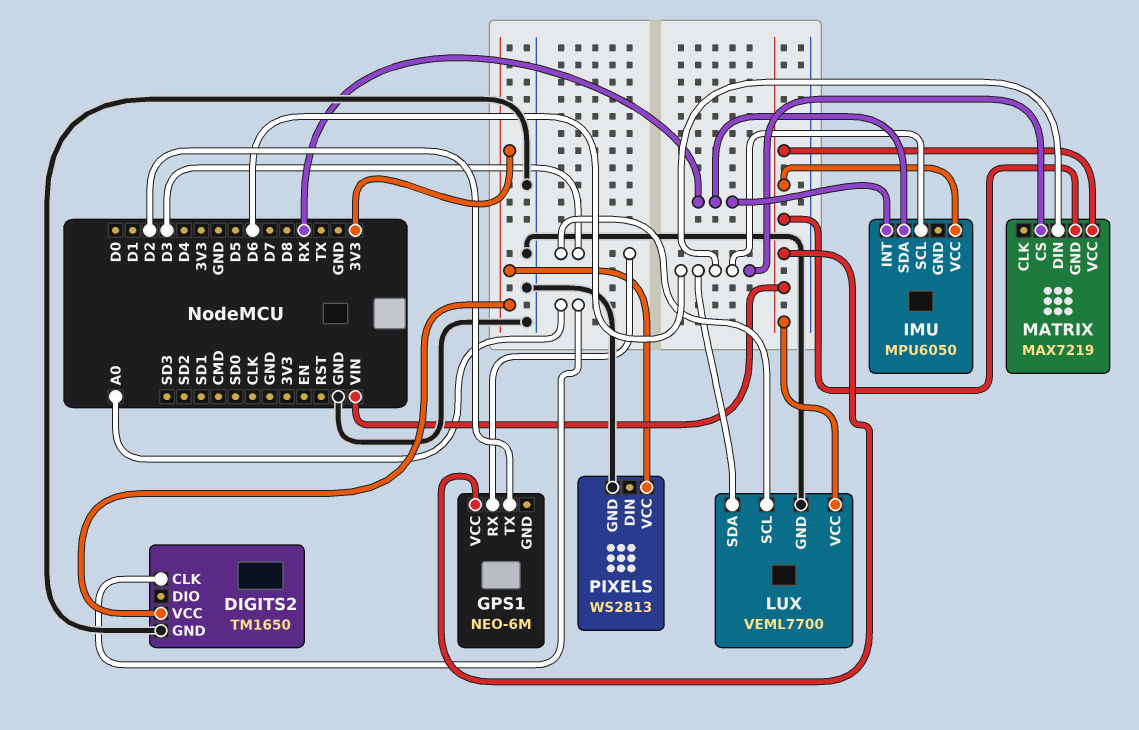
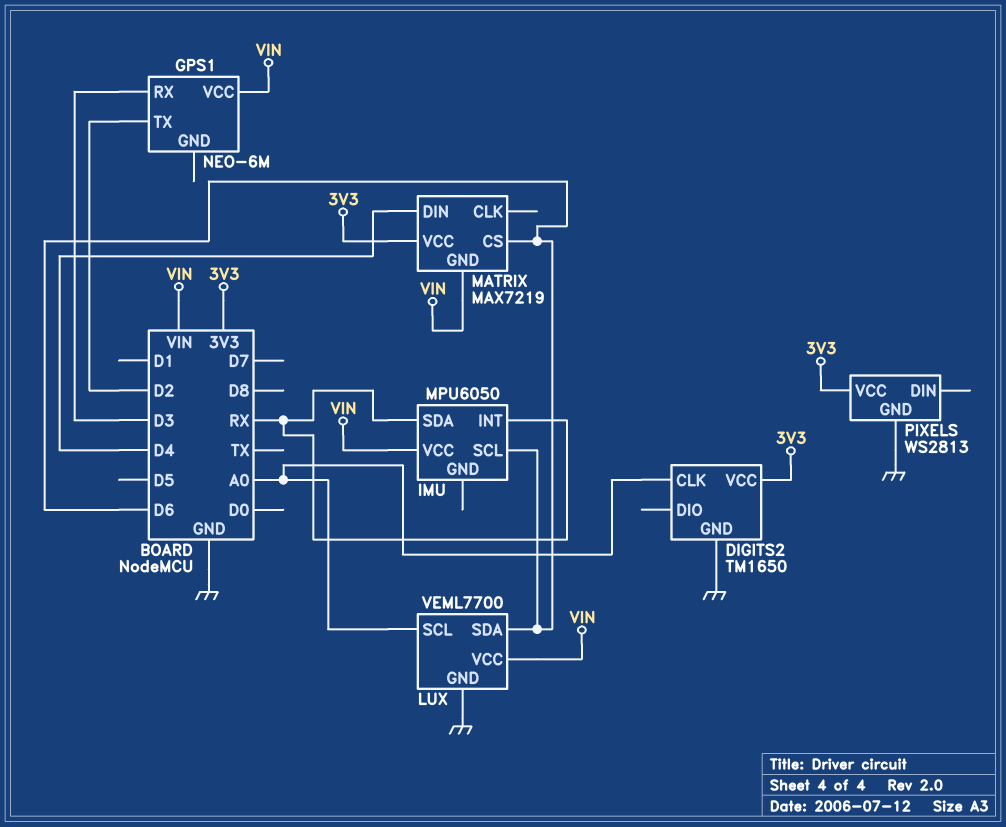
LUX pin SCL: D3 -> A0
MATRIX pin DIN: D6 -> D4
MATRIX pin VCC: VIN -> 3V3

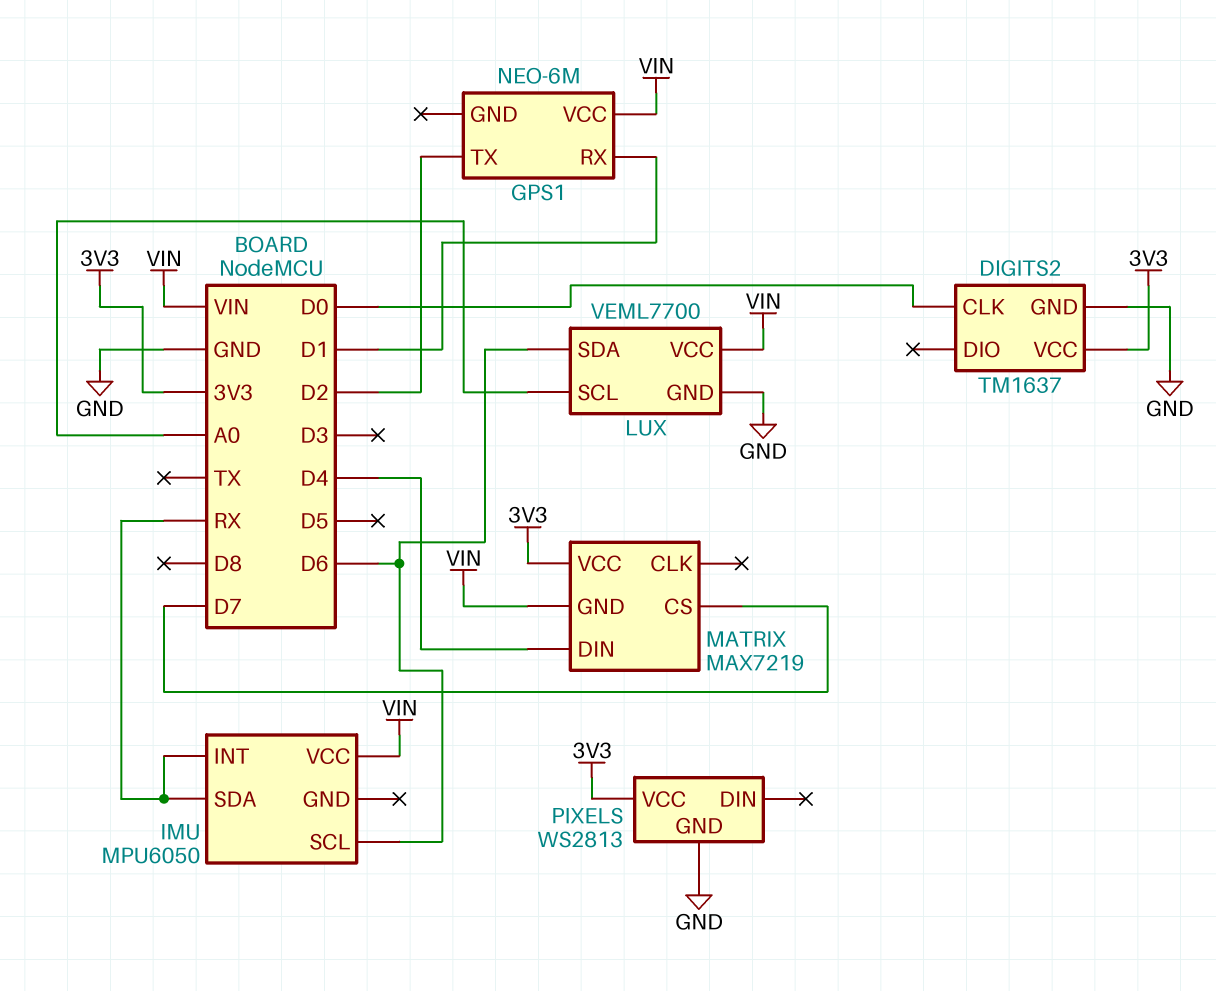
DIGITS2: TM1650 -> TM1637
DIGITS2 pin CLK: A0 -> D0
GPS1 pin RX: D3 -> D1
MATRIX pin CS: D6 -> D7

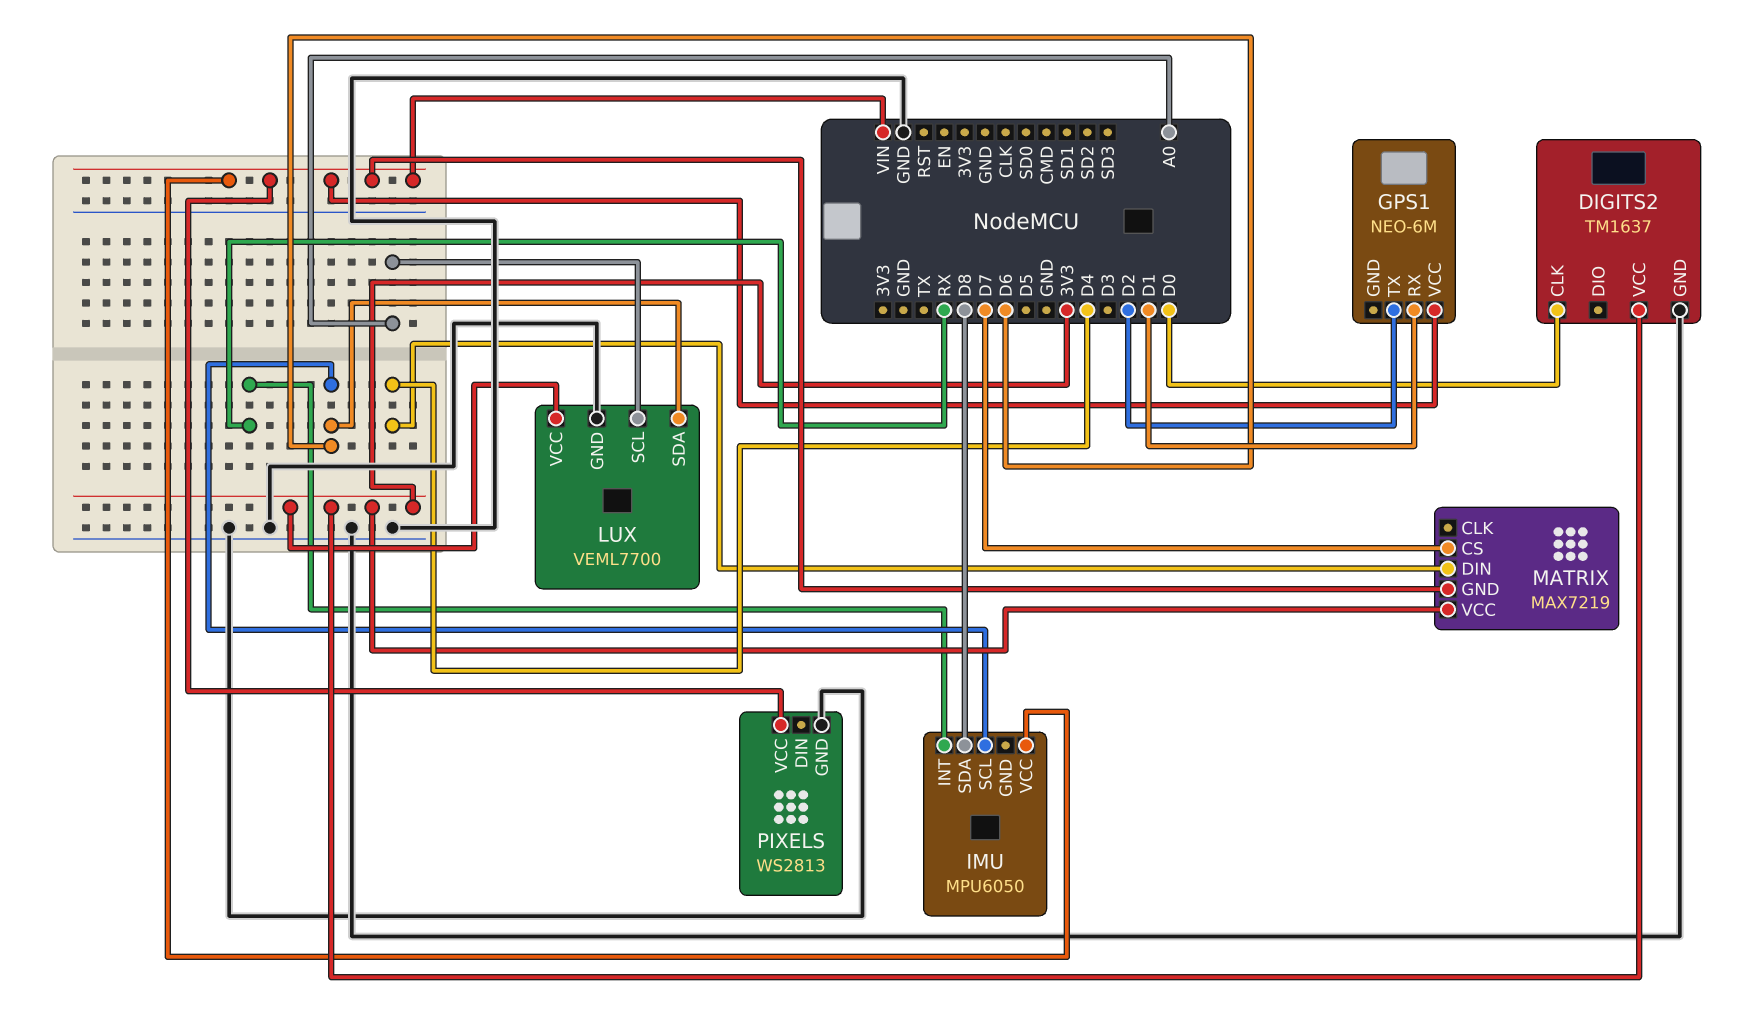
IMU pin SDA: RX -> D8
LUX pin VCC: VIN -> 3V3
PIXELS pin VCC: 3V3 -> VIN

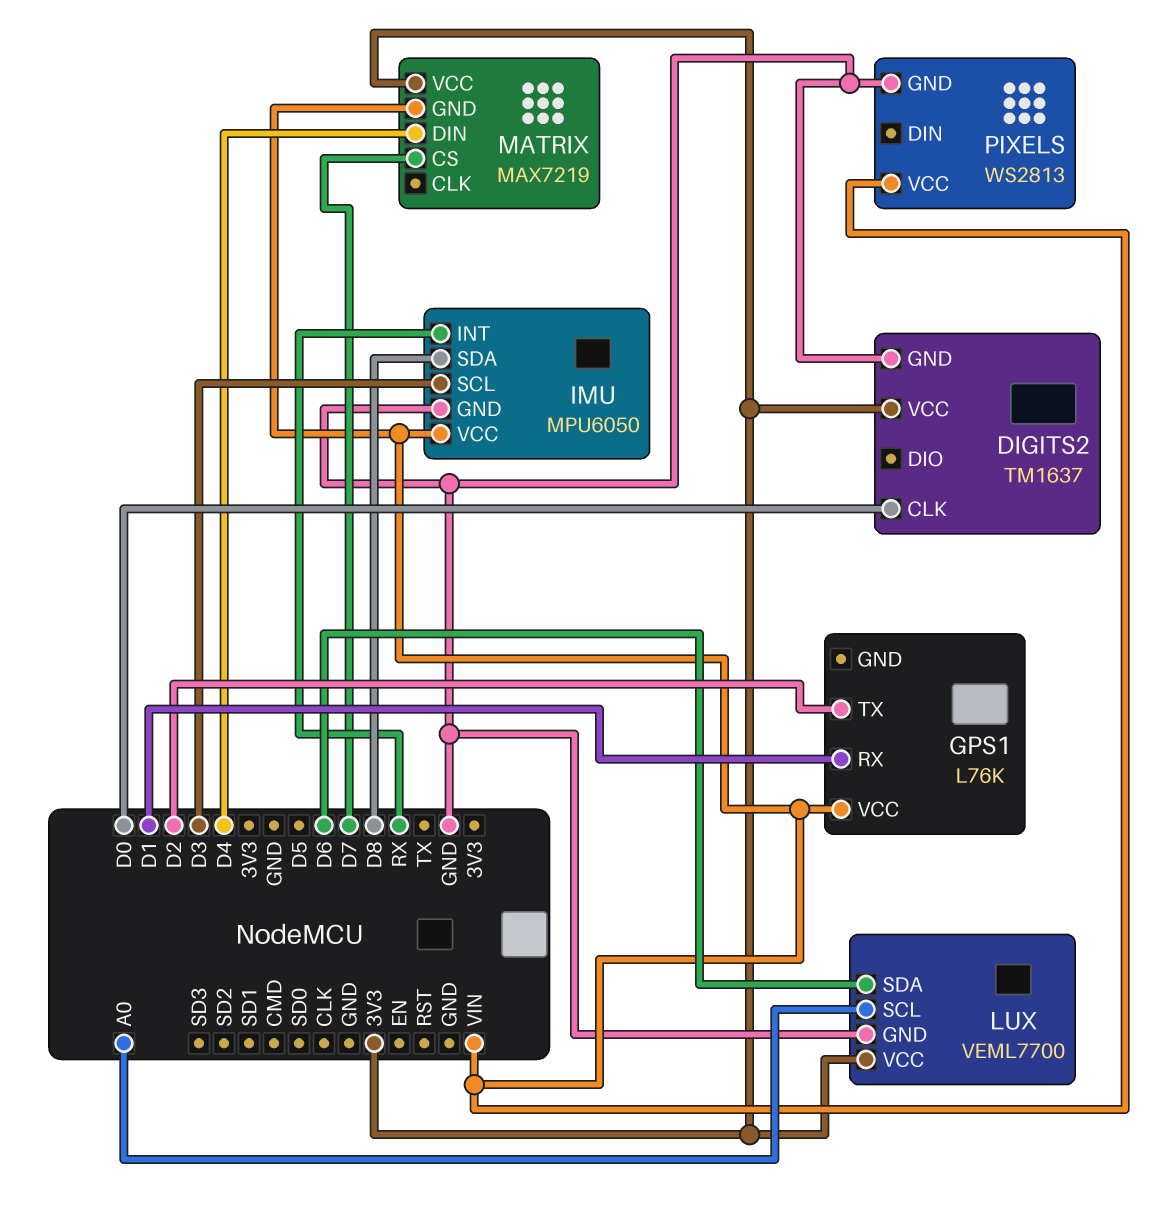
GPS1: NEO-6M -> L76K
IMU pin GND: none -> GND
IMU pin SCL: D6 -> D3

